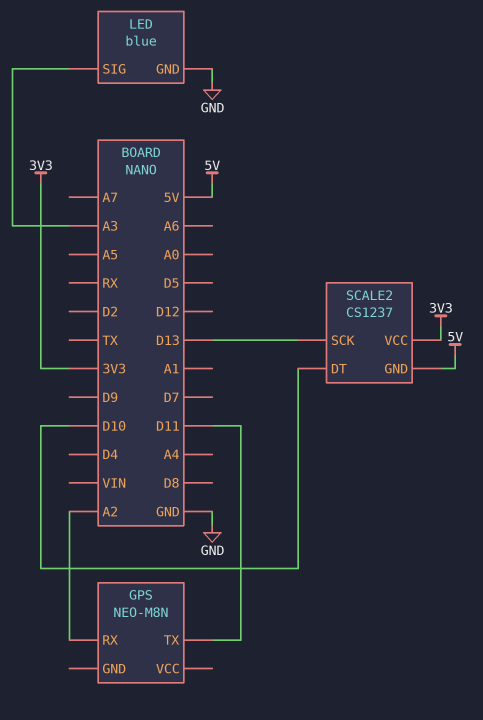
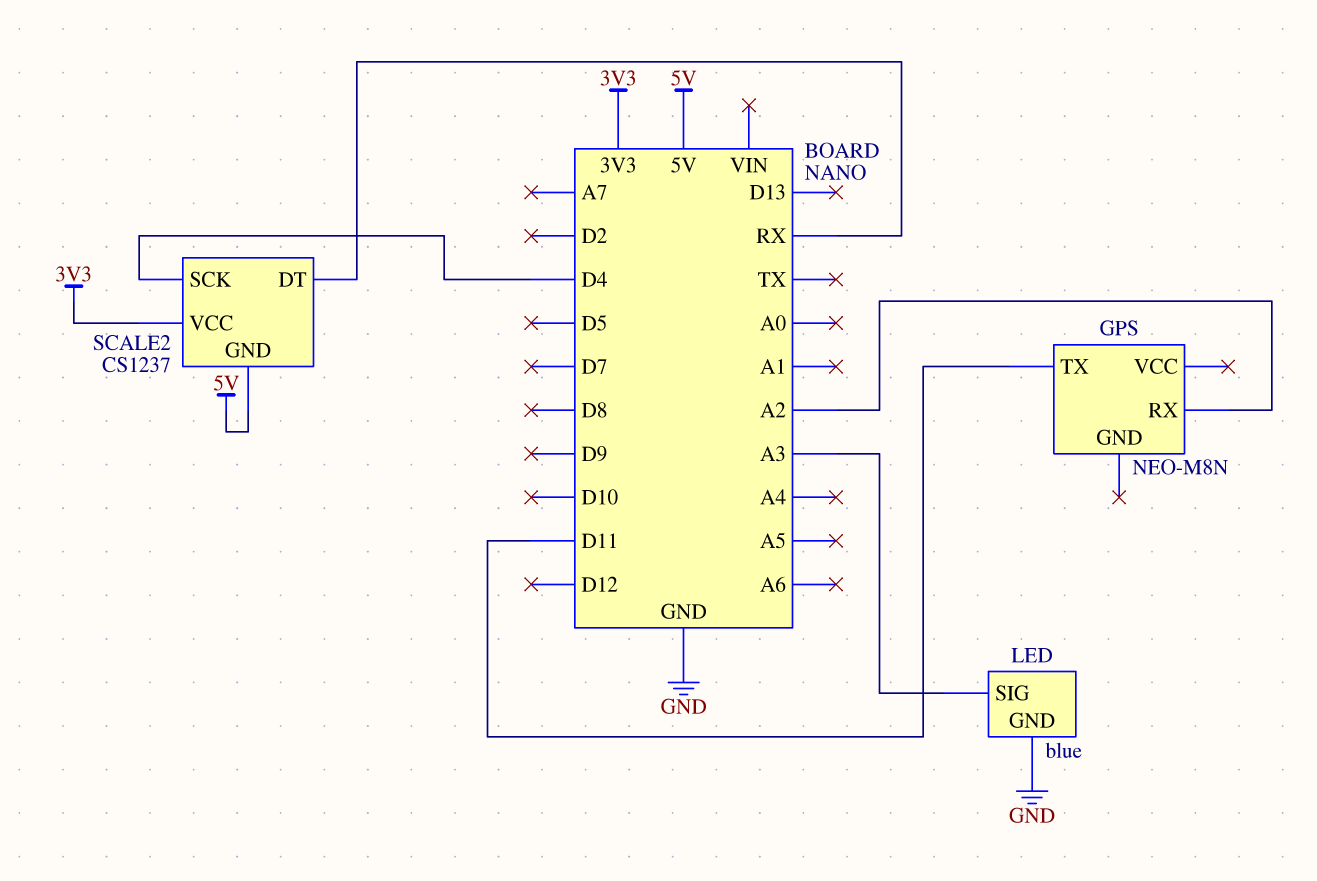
SCALE2 pin DT: D10 -> RX
SCALE2 pin SCK: D13 -> D4

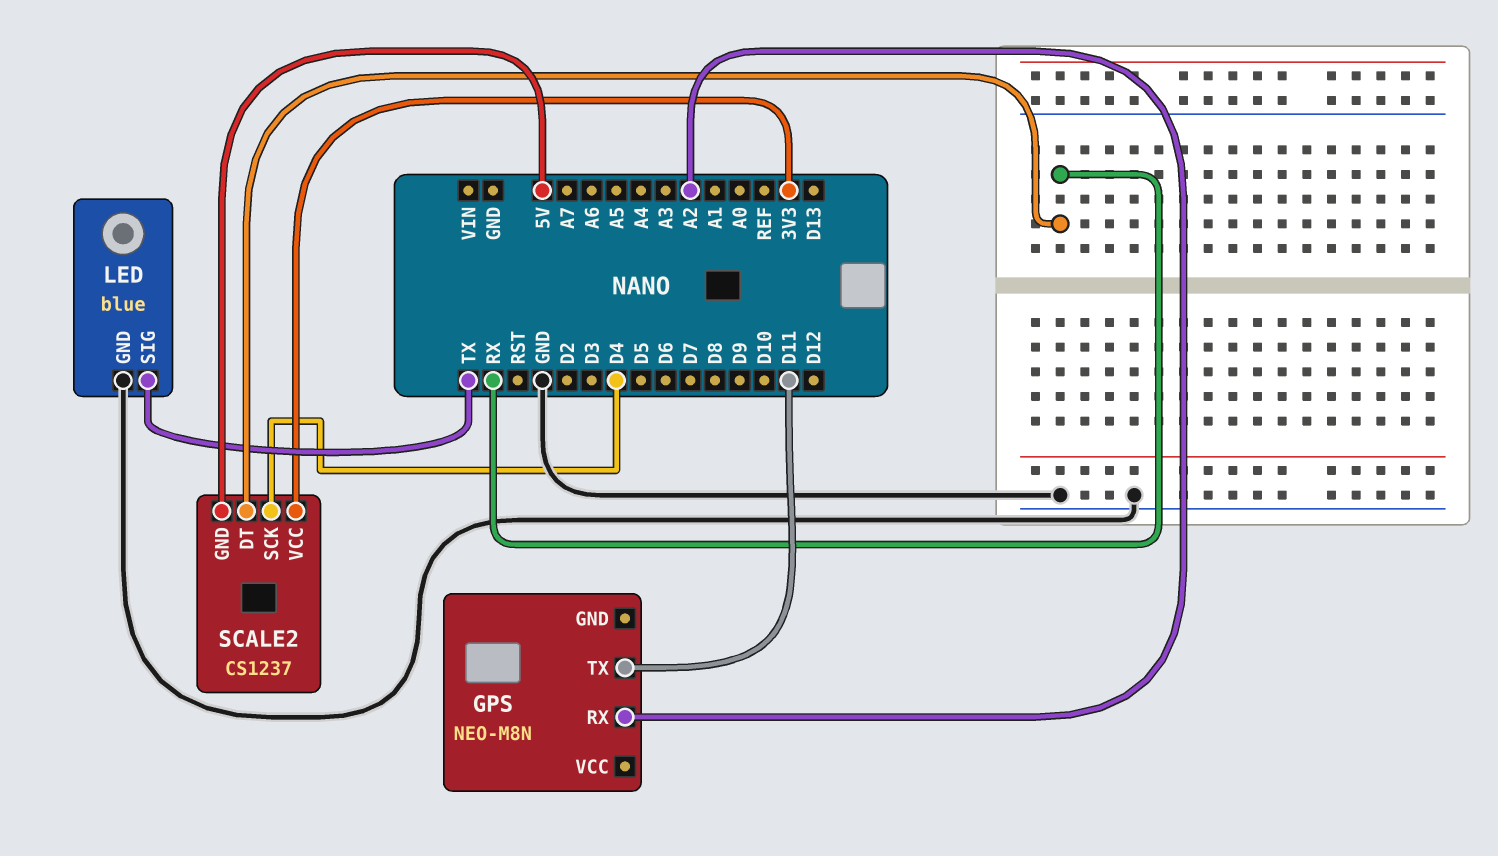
LED pin SIG: A3 -> TX

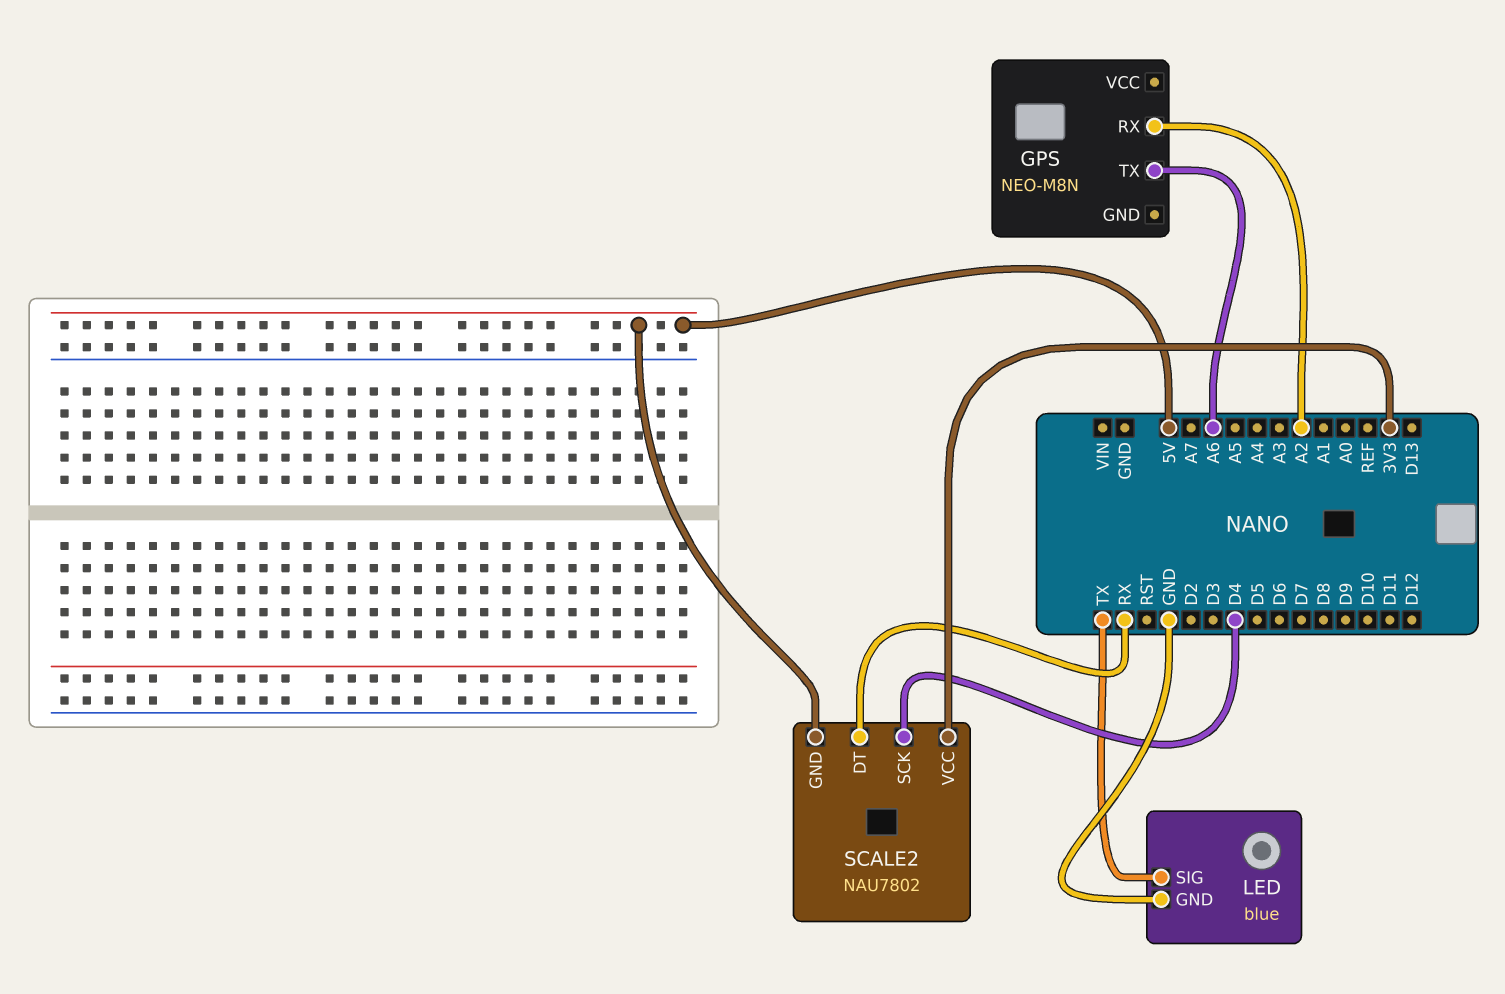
GPS pin TX: D11 -> A6
SCALE2: CS1237 -> NAU7802

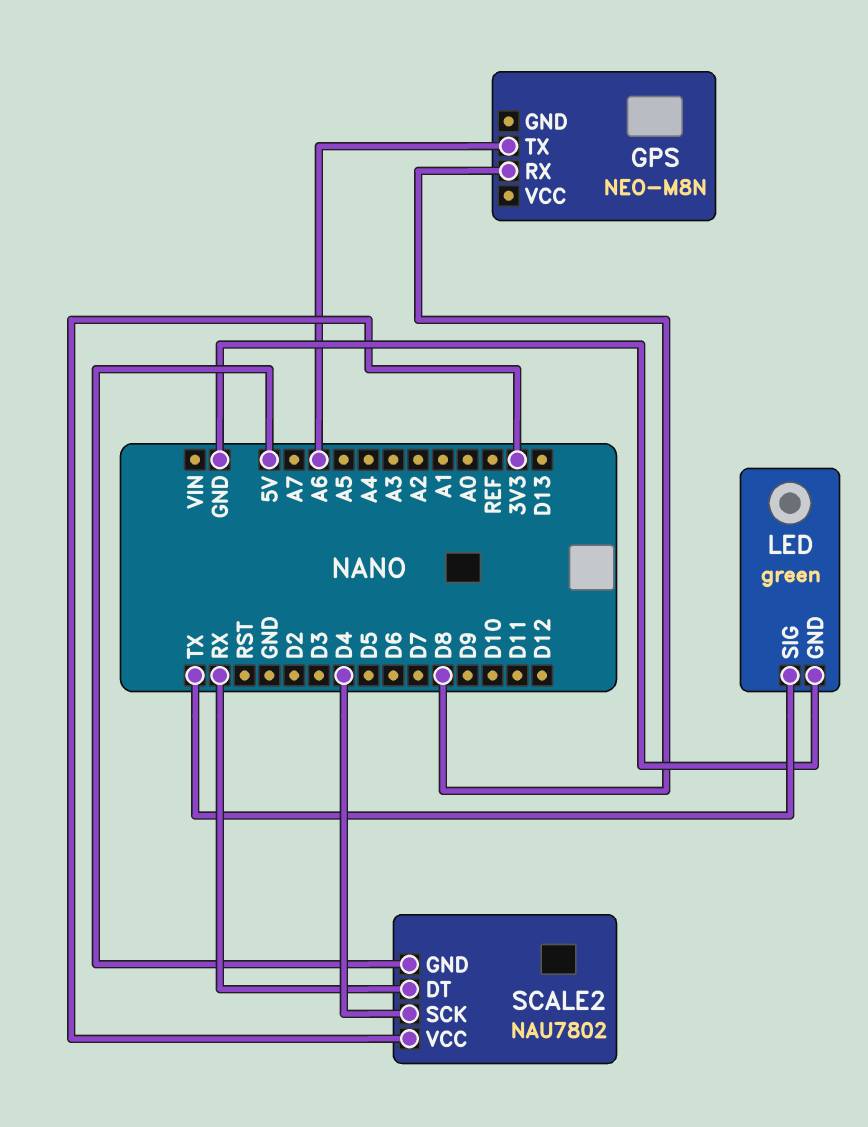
GPS pin RX: A2 -> D8
LED: blue -> green

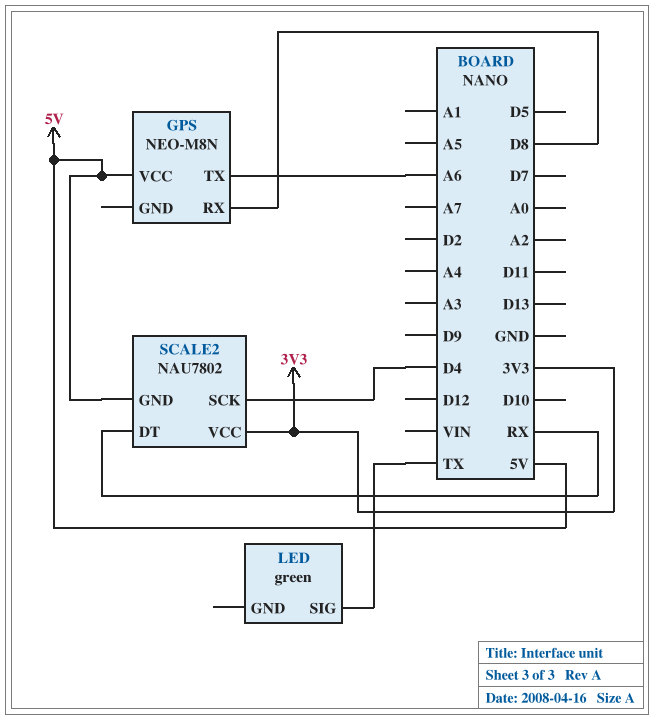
GPS pin VCC: none -> 5V
LED pin GND: GND -> none

